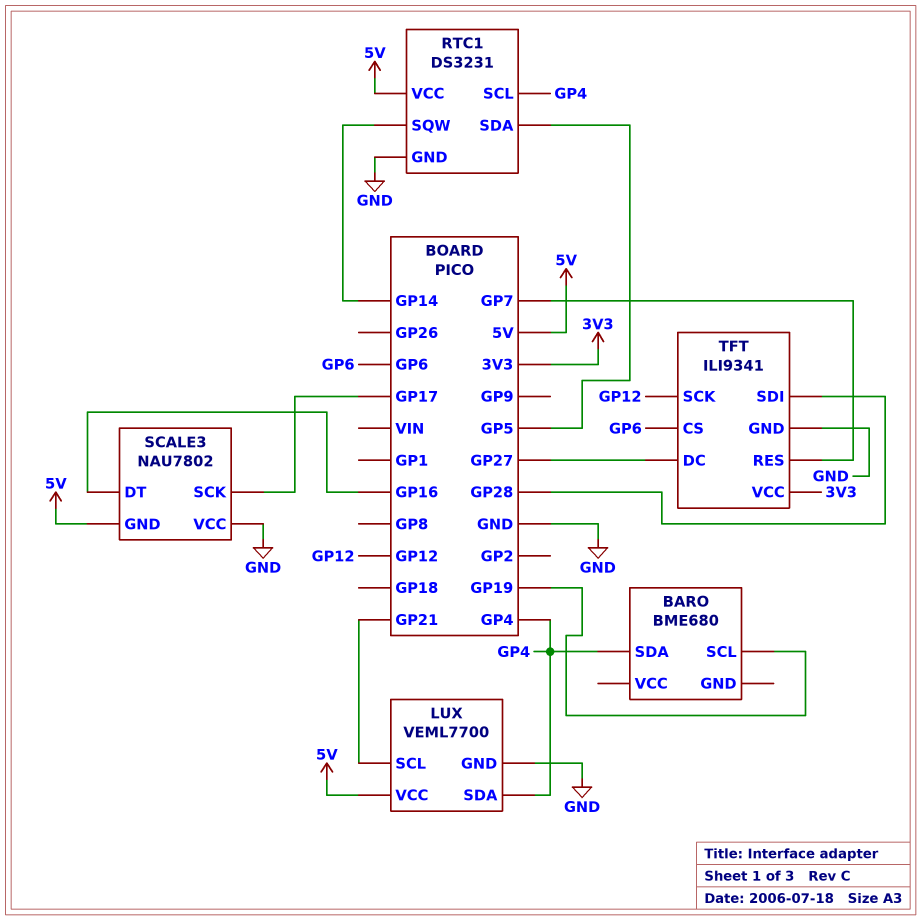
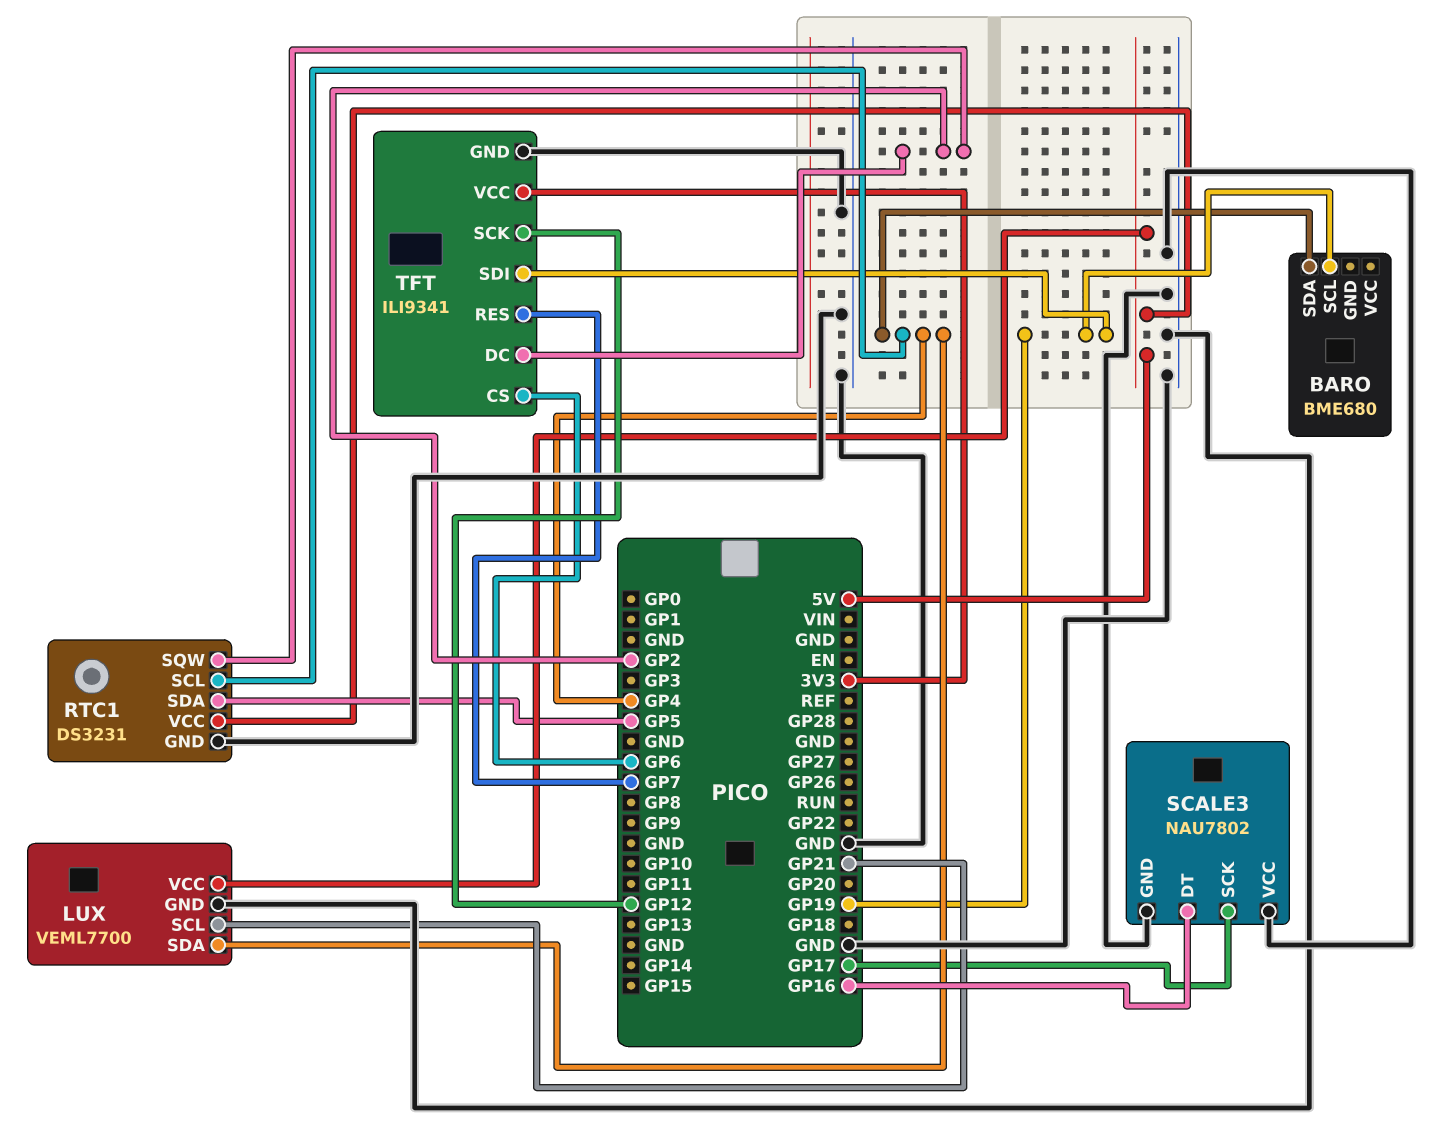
RTC1 pin SQW: GP14 -> GP2
SCALE3 pin GND: 5V -> GND
TFT pin DC: GP27 -> GP2
TFT pin SDI: GP28 -> GP19

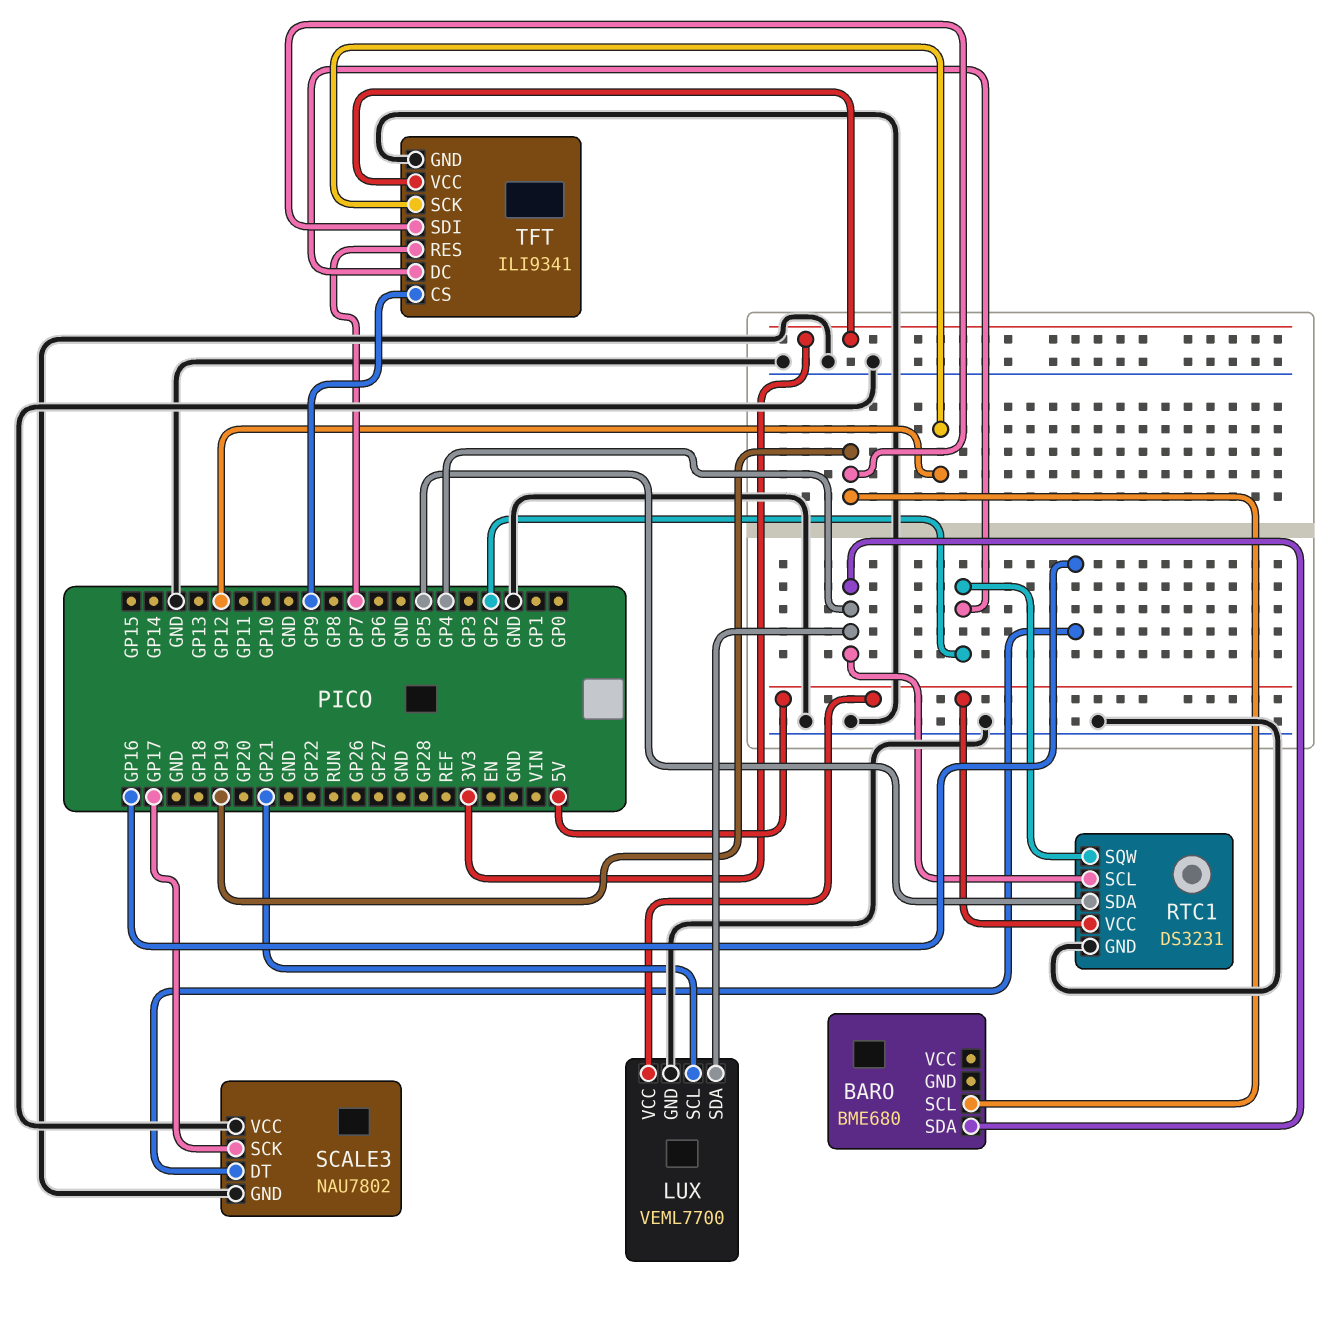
TFT pin CS: GP6 -> GP9

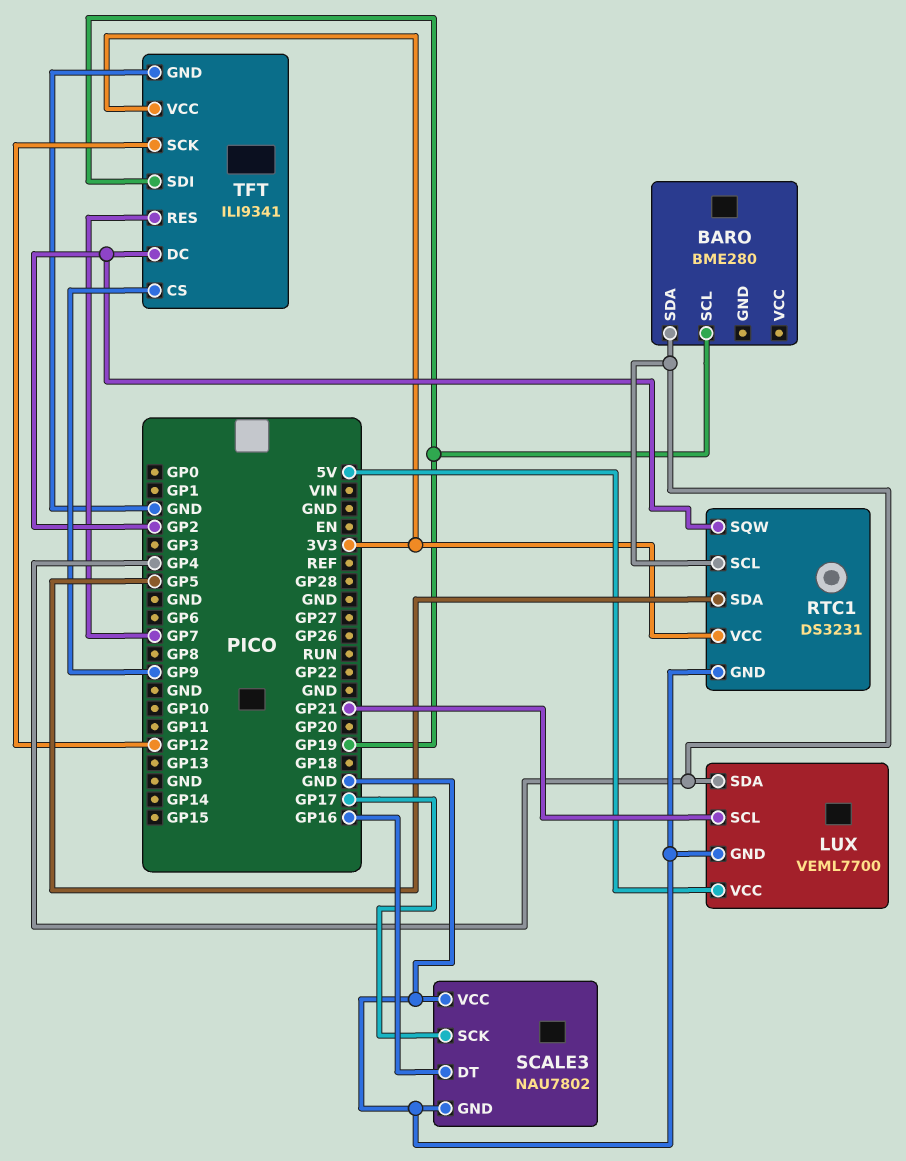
BARO: BME680 -> BME280
RTC1 pin VCC: 5V -> 3V3

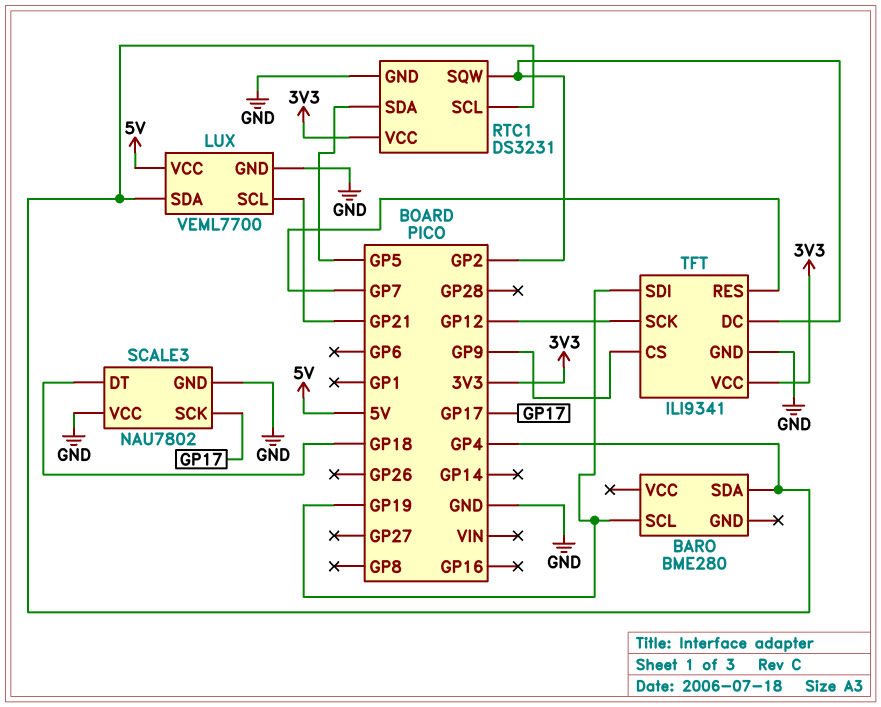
SCALE3 pin DT: GP16 -> GP18

